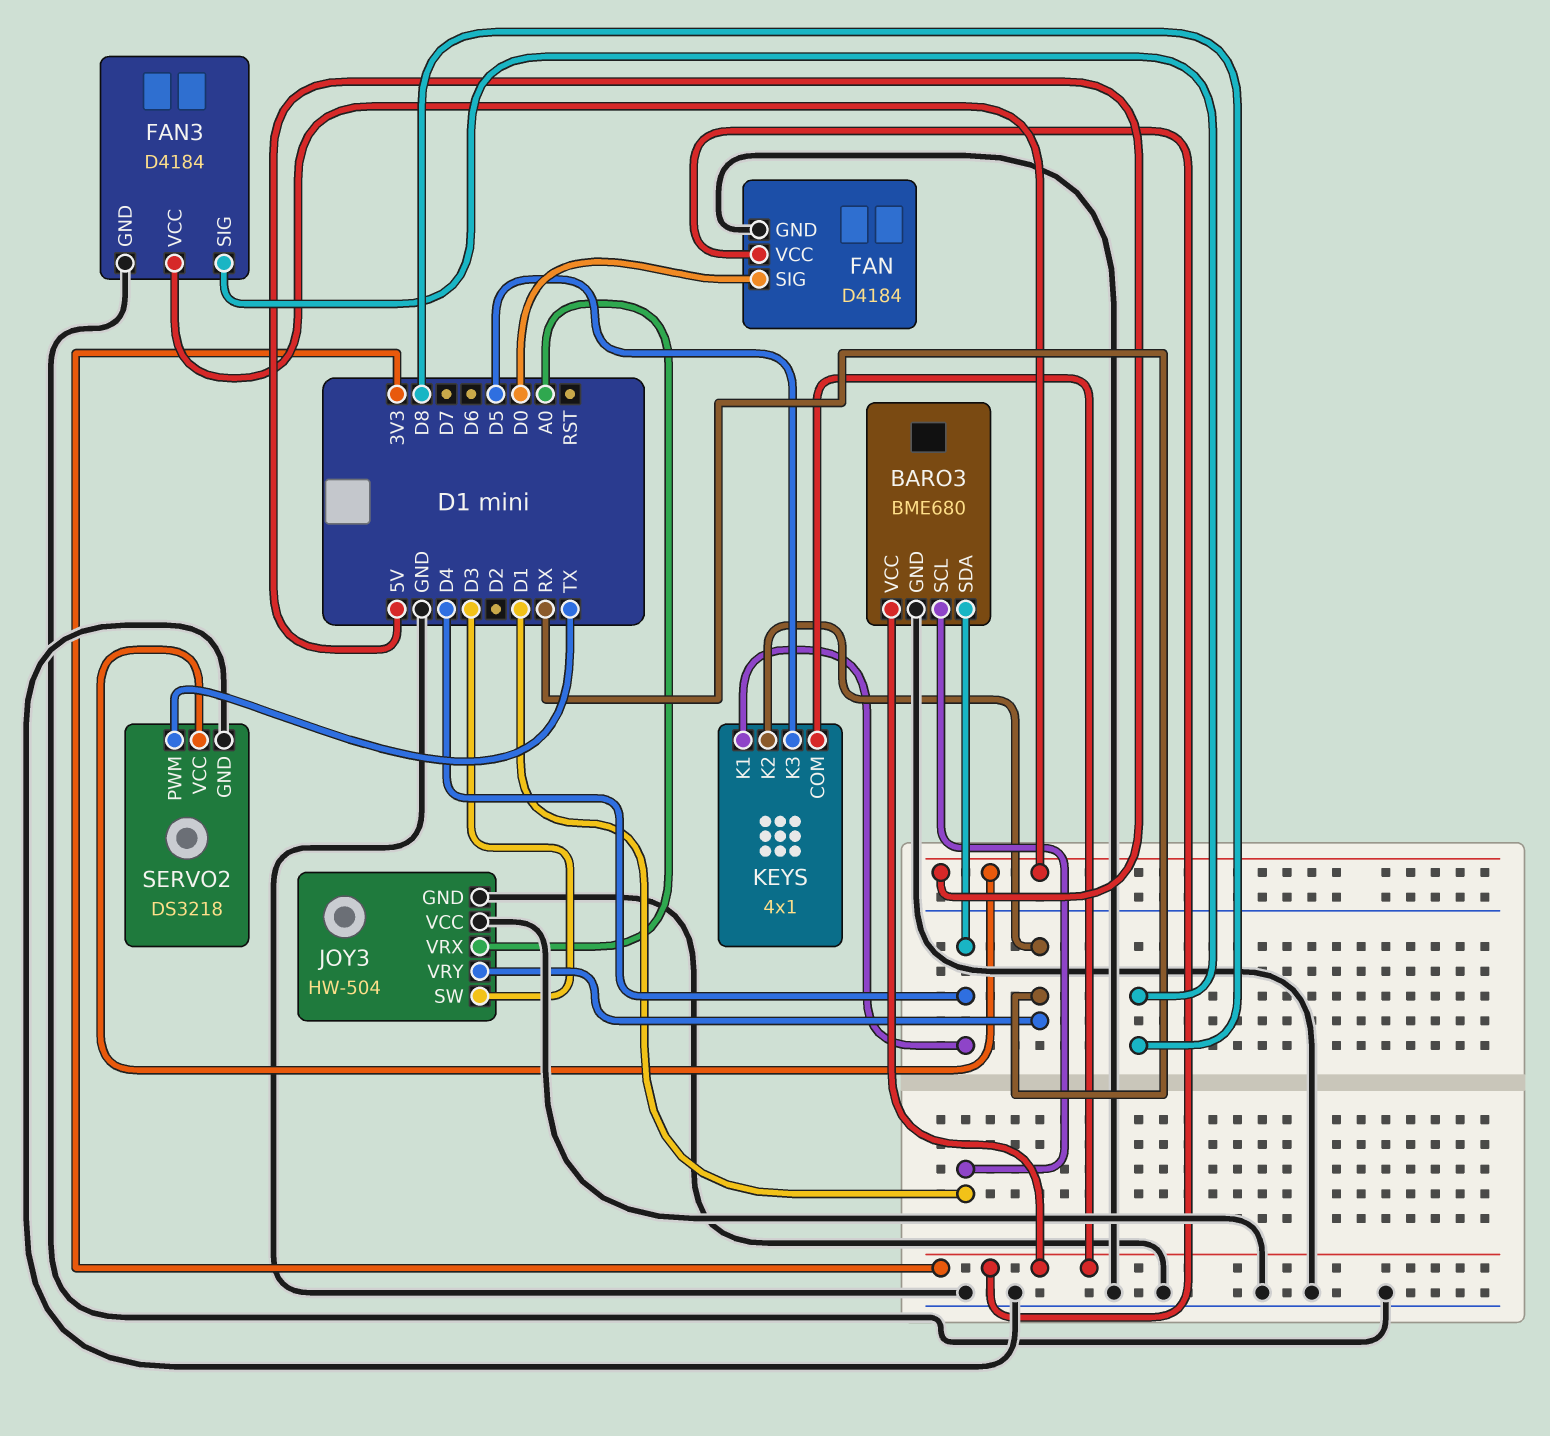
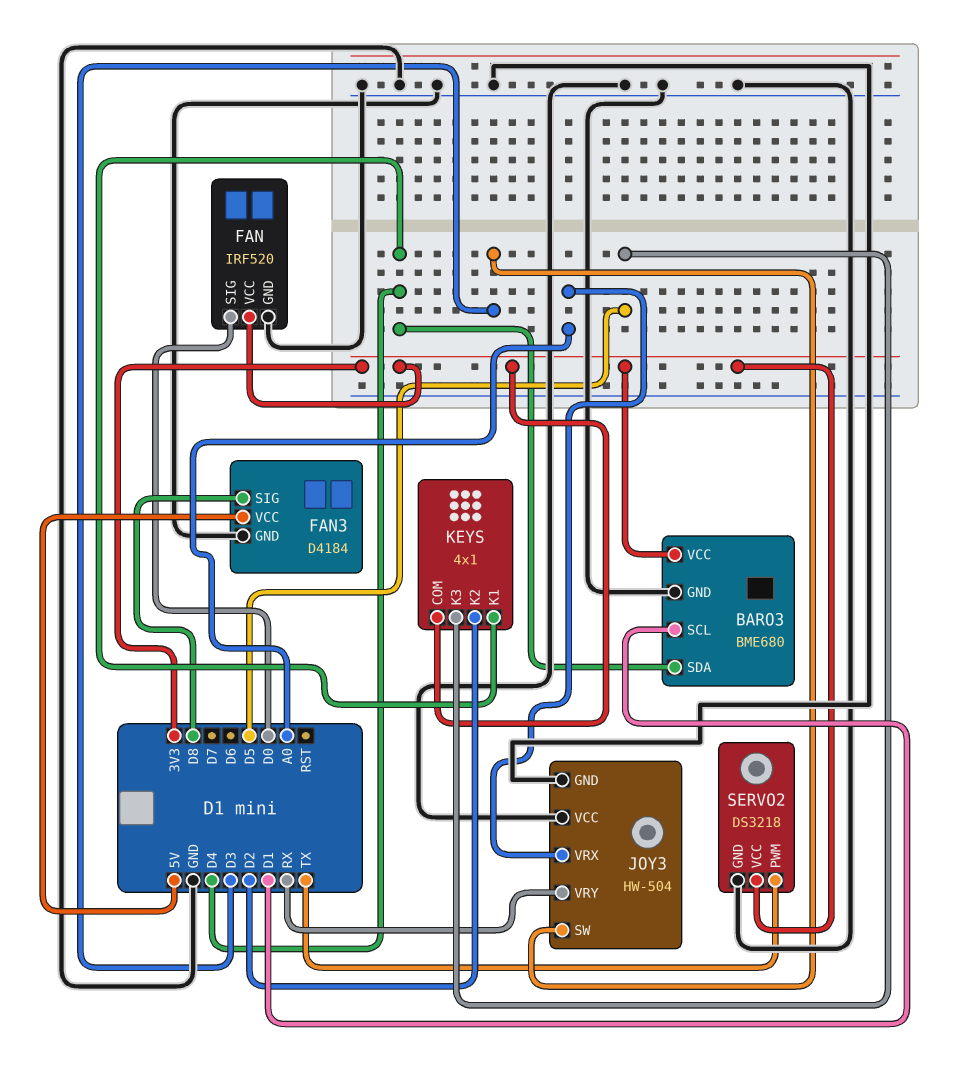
FAN: D4184 -> IRF520
KEYS pin K2: RX -> D2
SERVO2 pin VCC: 5V -> 3V3

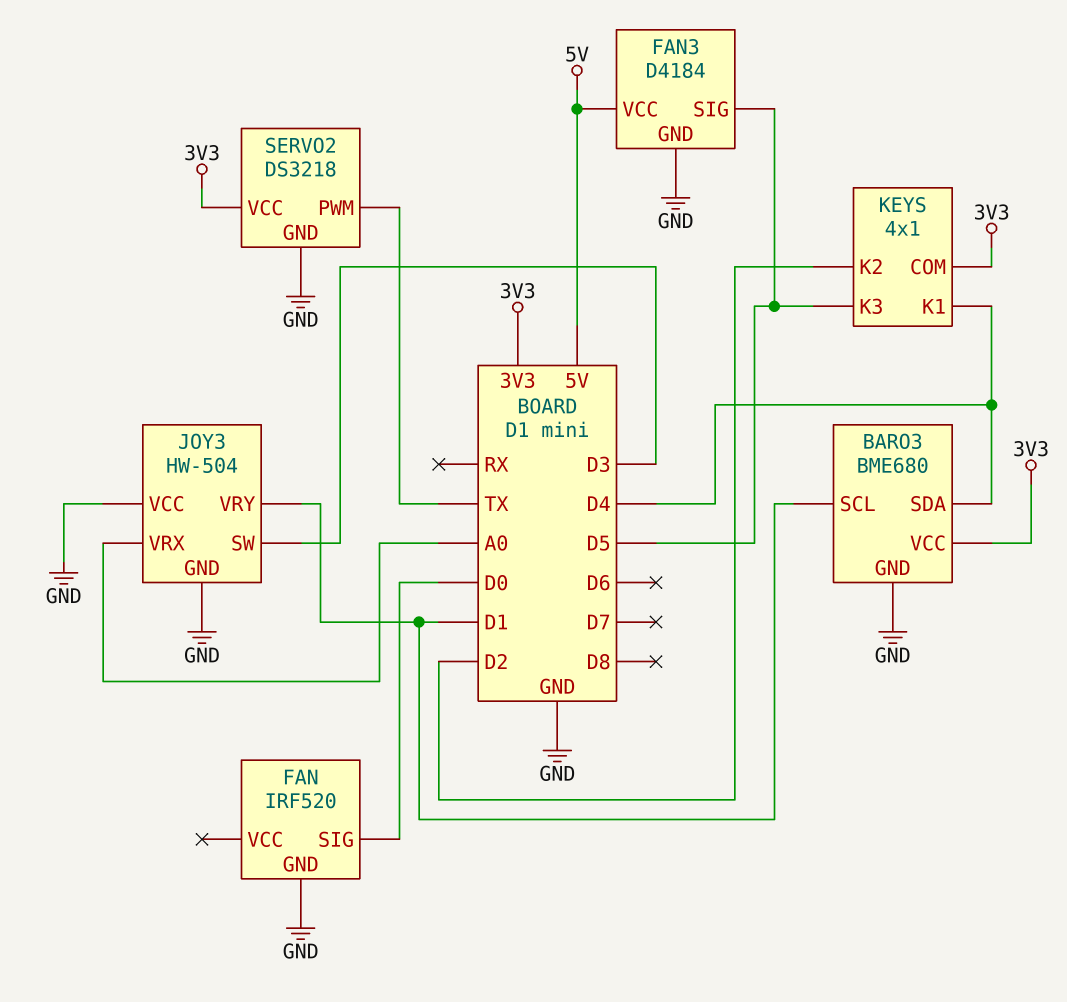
FAN pin VCC: 3V3 -> none
FAN3 pin SIG: D8 -> D5
JOY3 pin VRY: RX -> D1

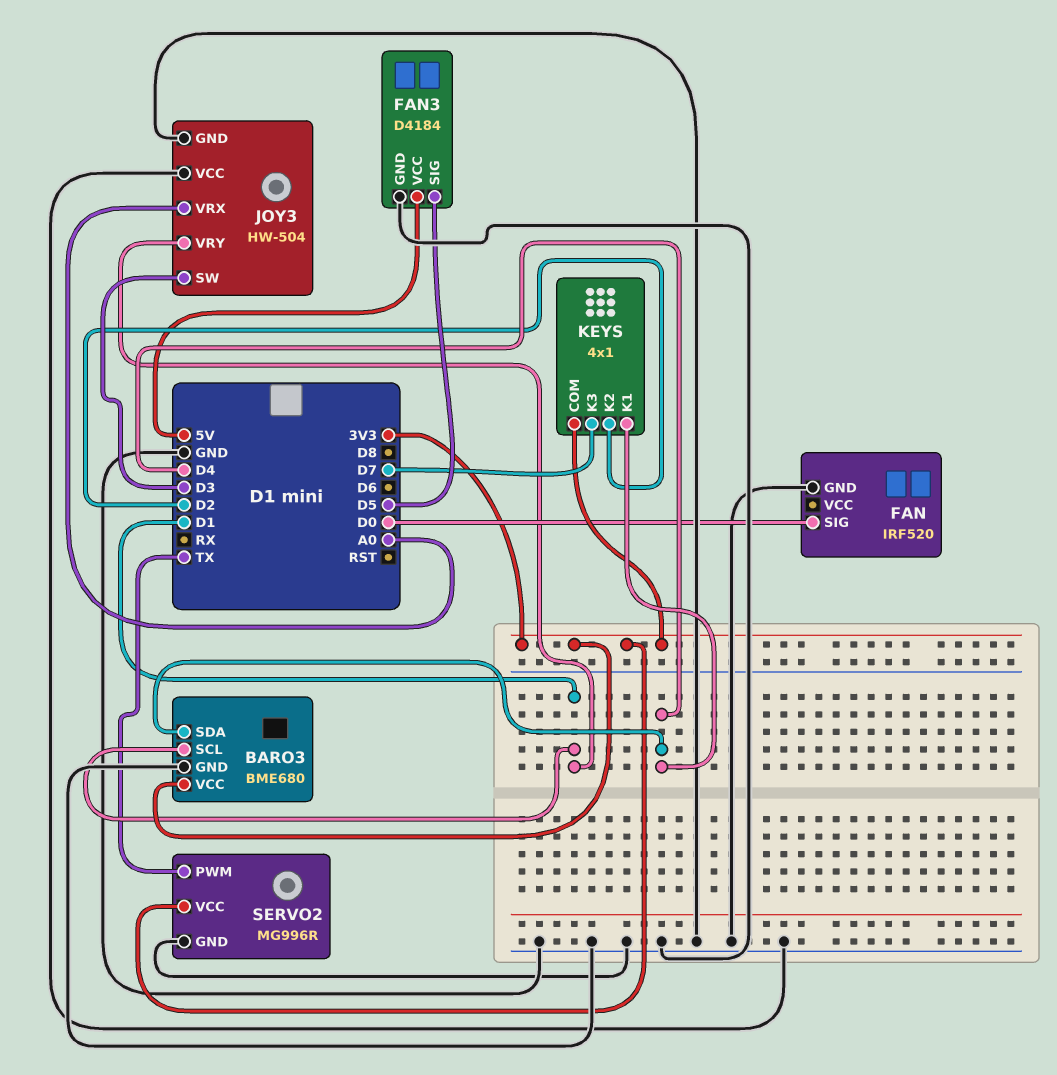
KEYS pin K3: D5 -> D7
SERVO2: DS3218 -> MG996R

